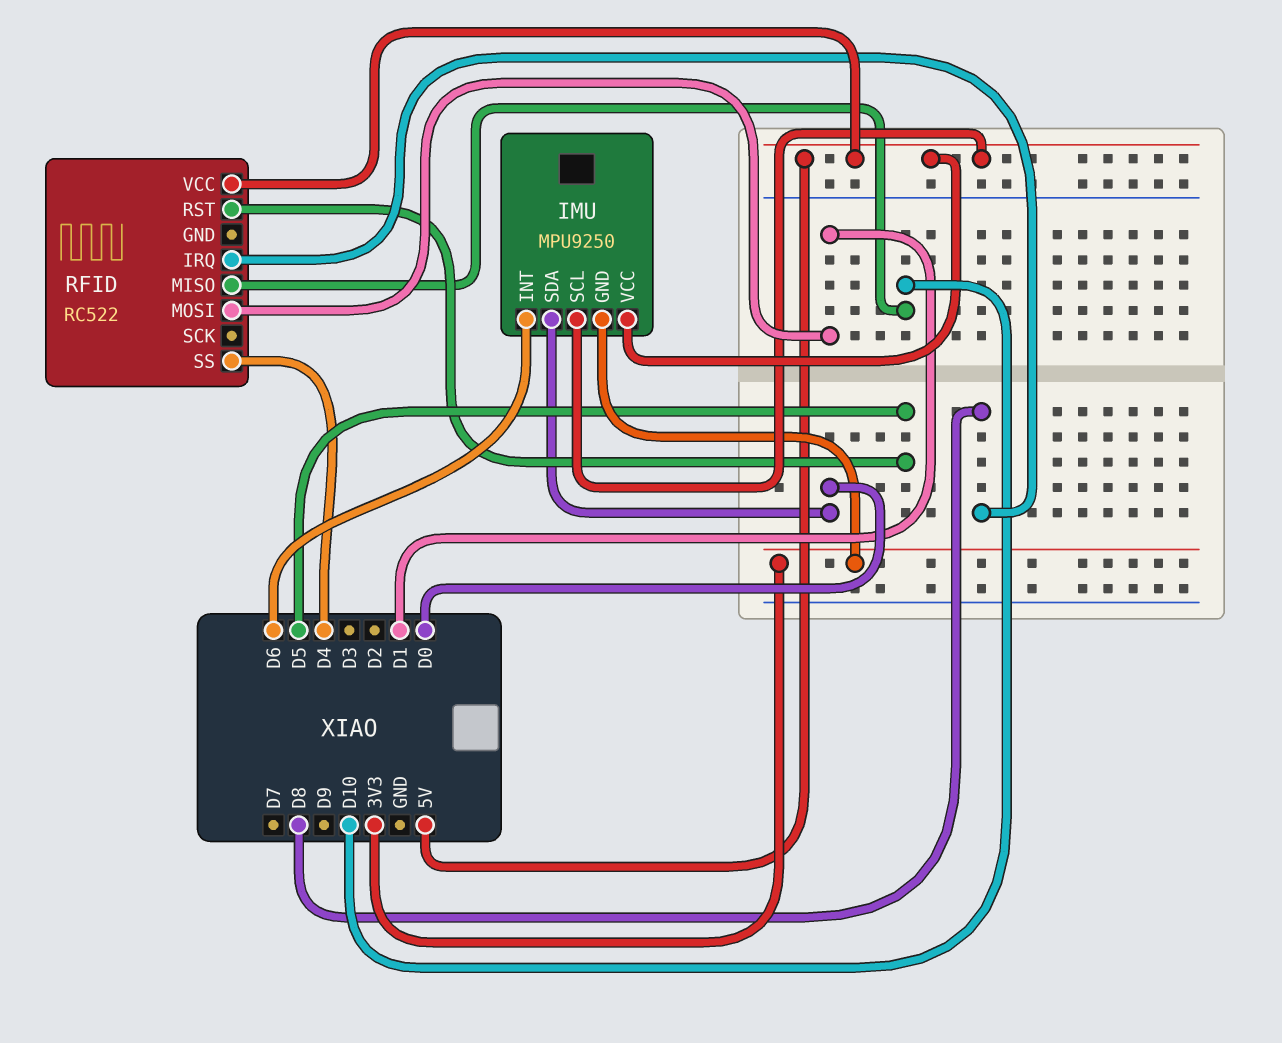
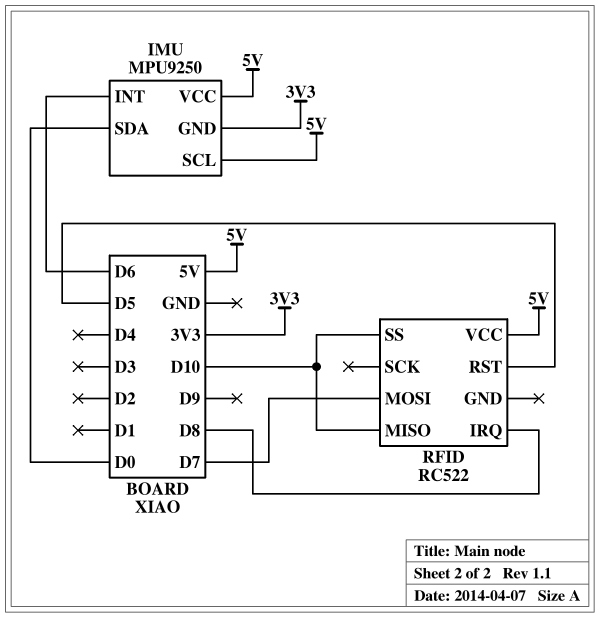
RFID pin MOSI: D1 -> D7
RFID pin SS: D4 -> D10

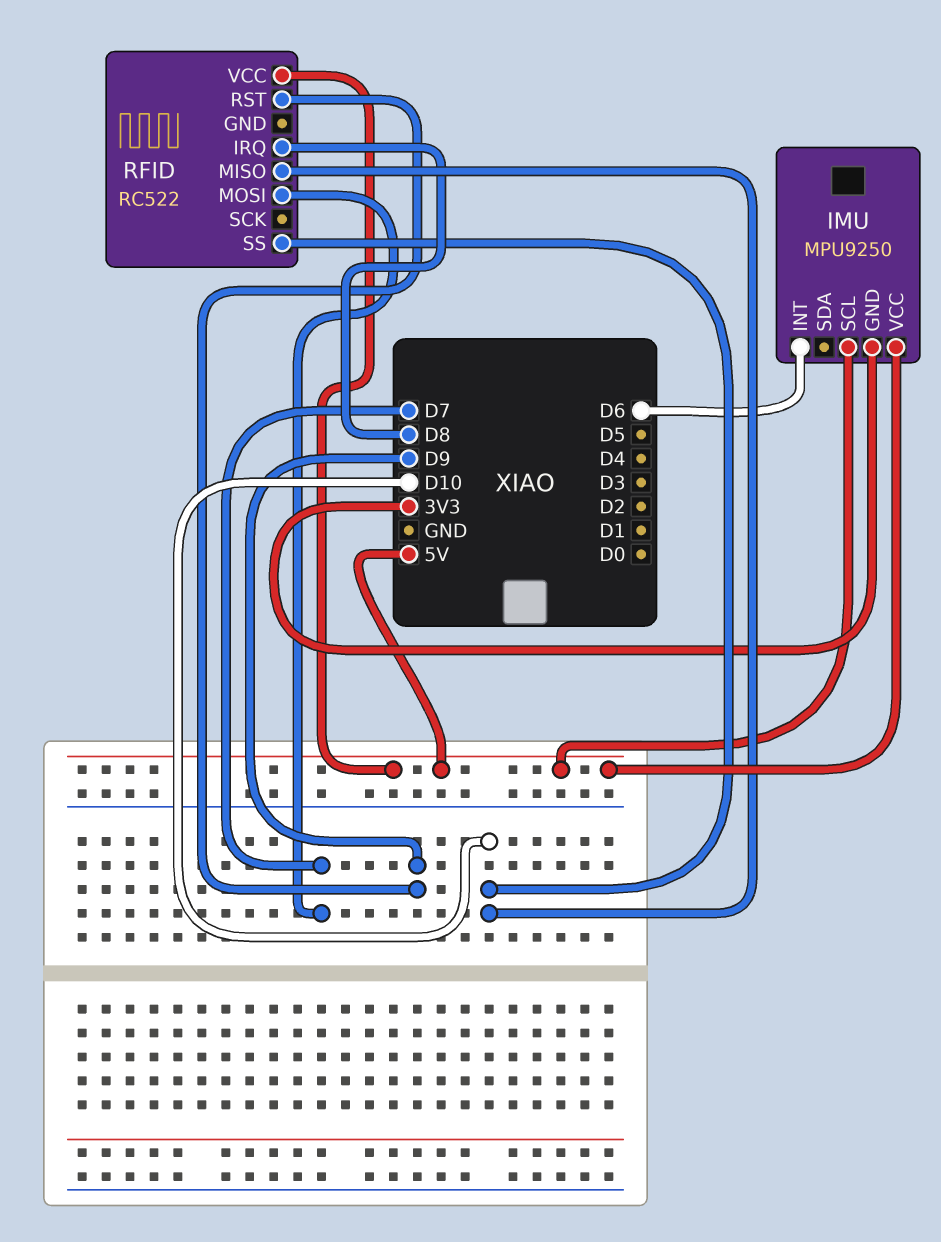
IMU pin SDA: D0 -> none
RFID pin RST: D5 -> D9

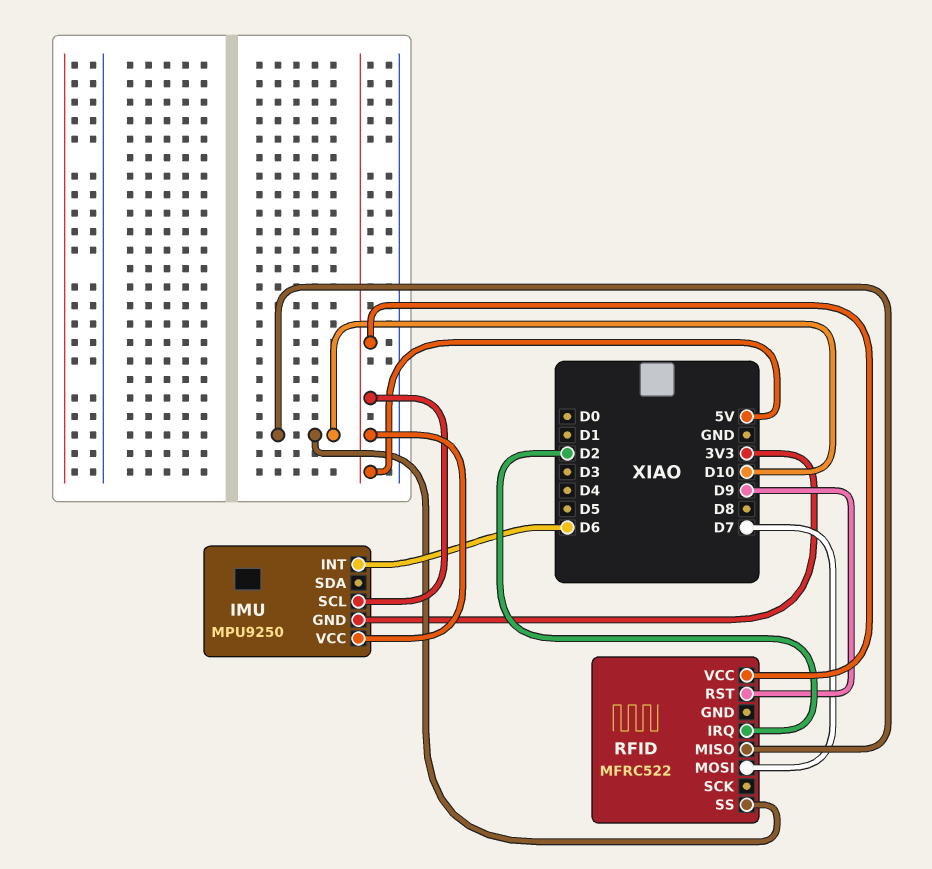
RFID: RC522 -> MFRC522
RFID pin IRQ: D8 -> D2

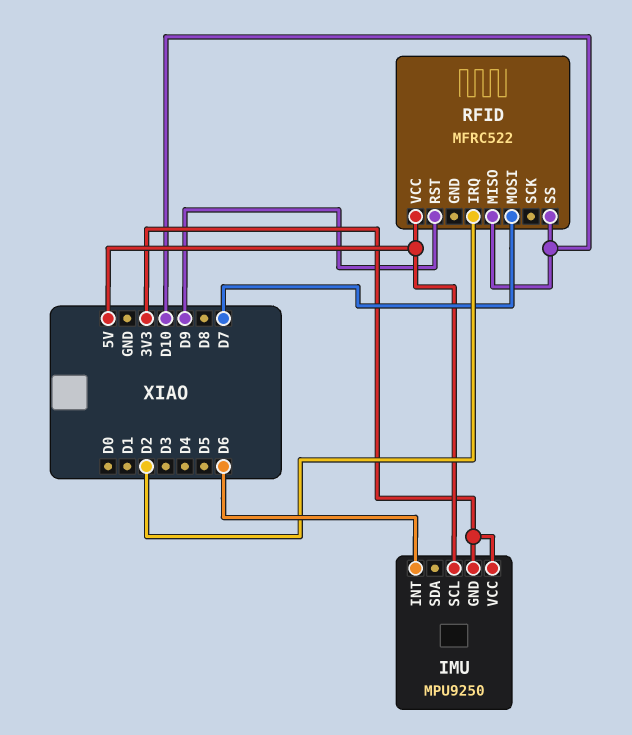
IMU pin VCC: 5V -> 3V3

